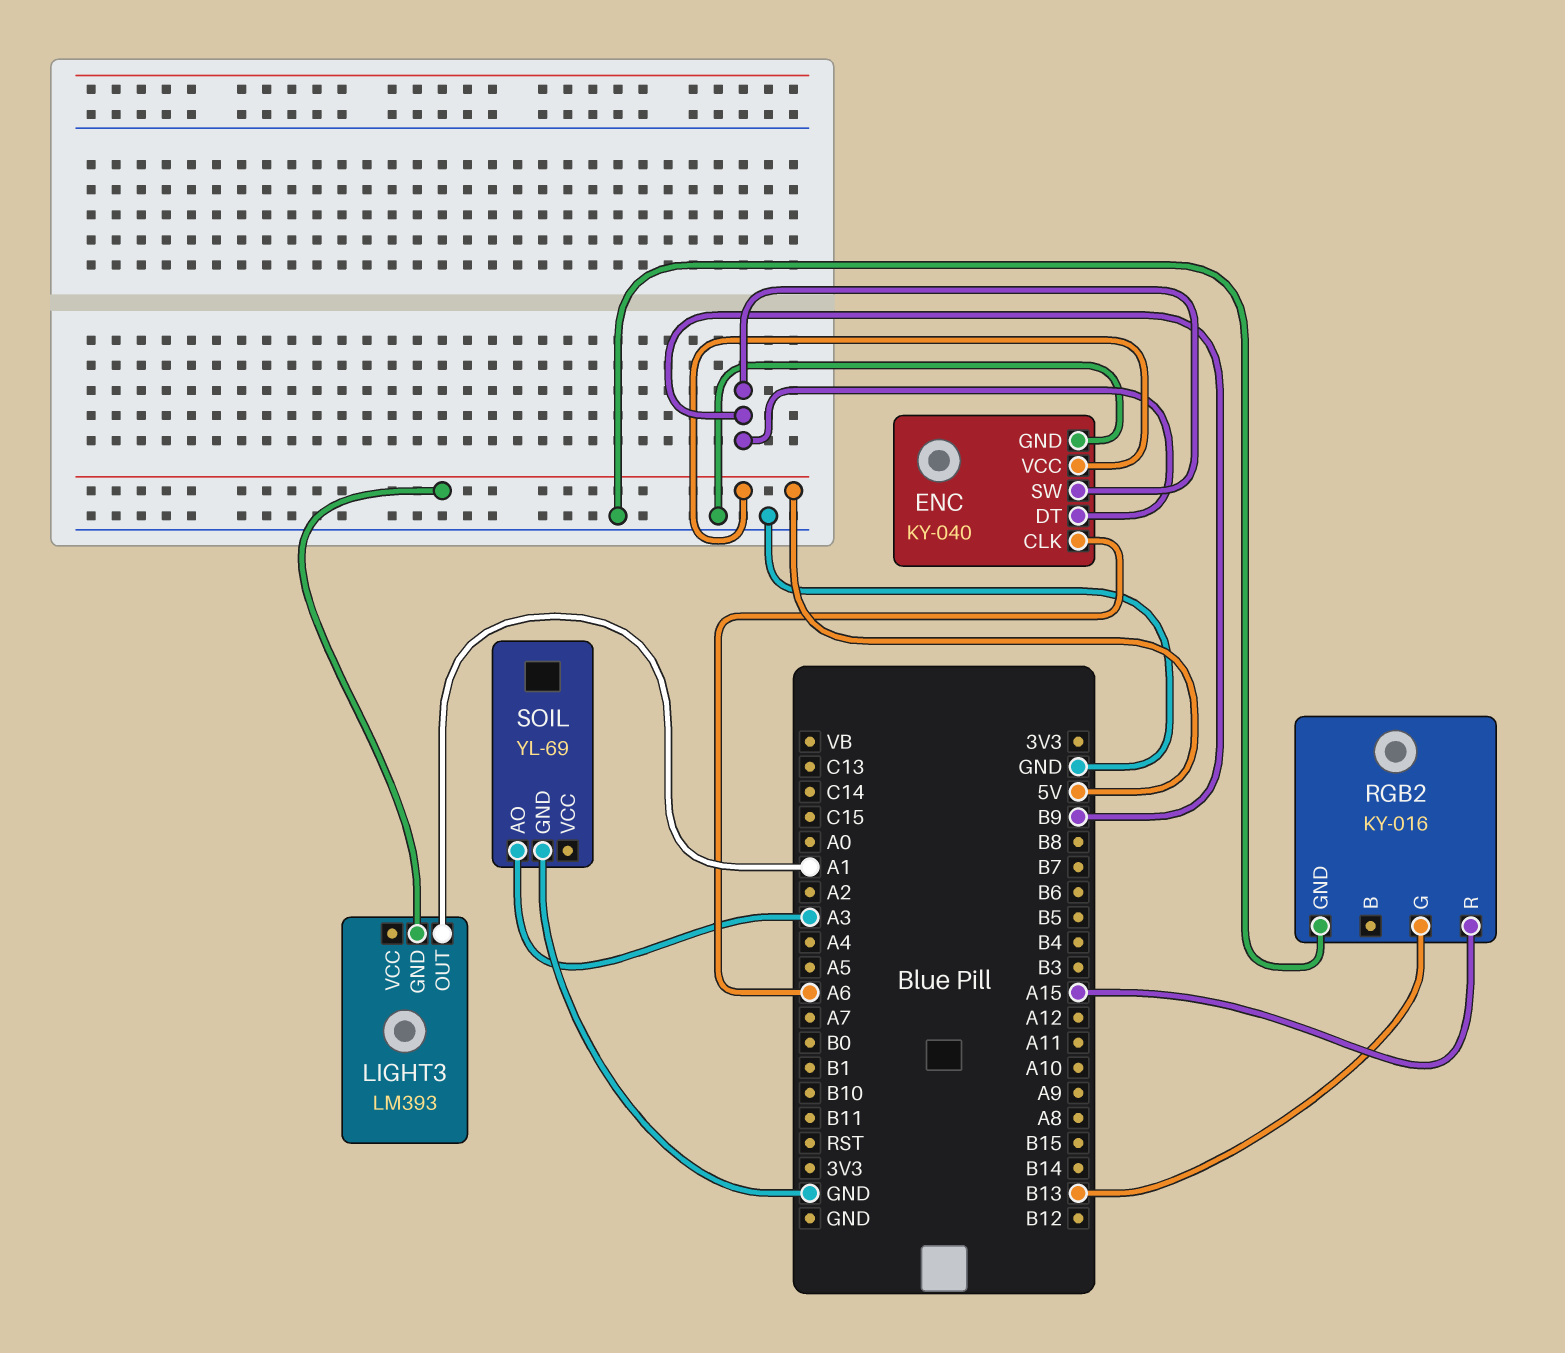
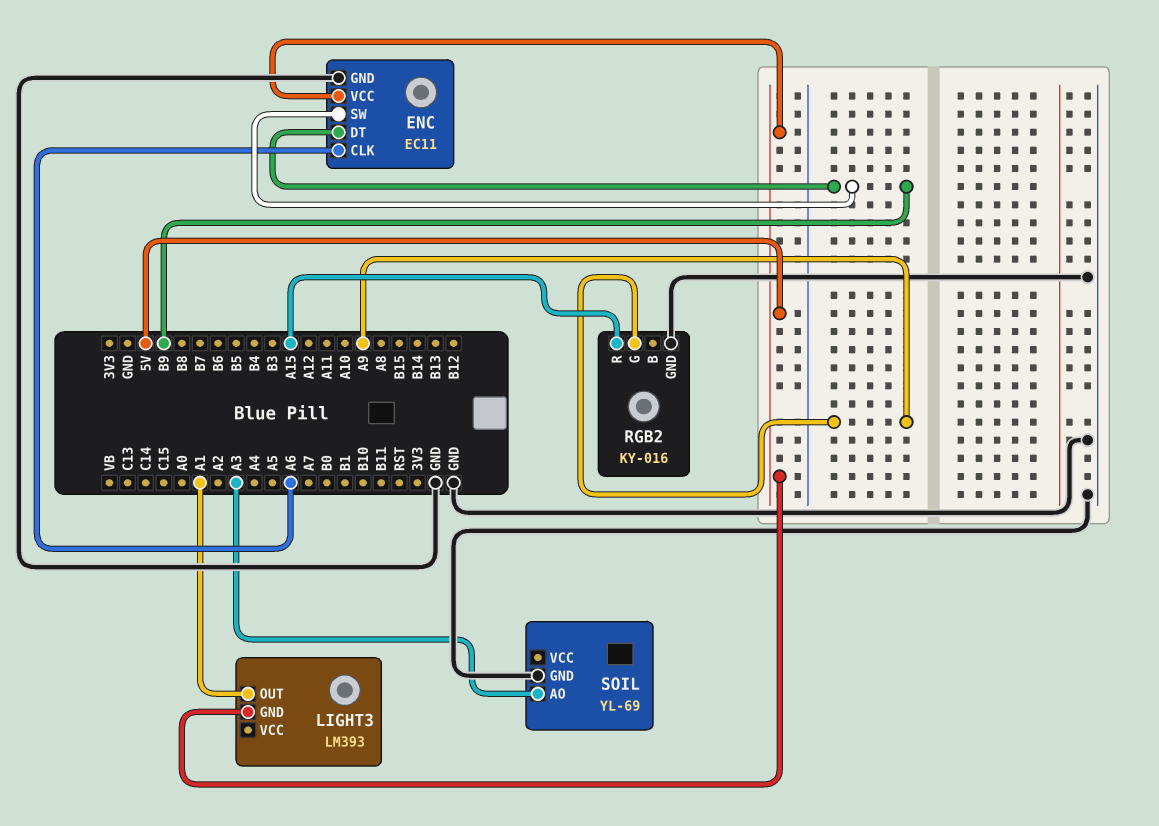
ENC: KY-040 -> EC11
RGB2 pin G: B13 -> A9

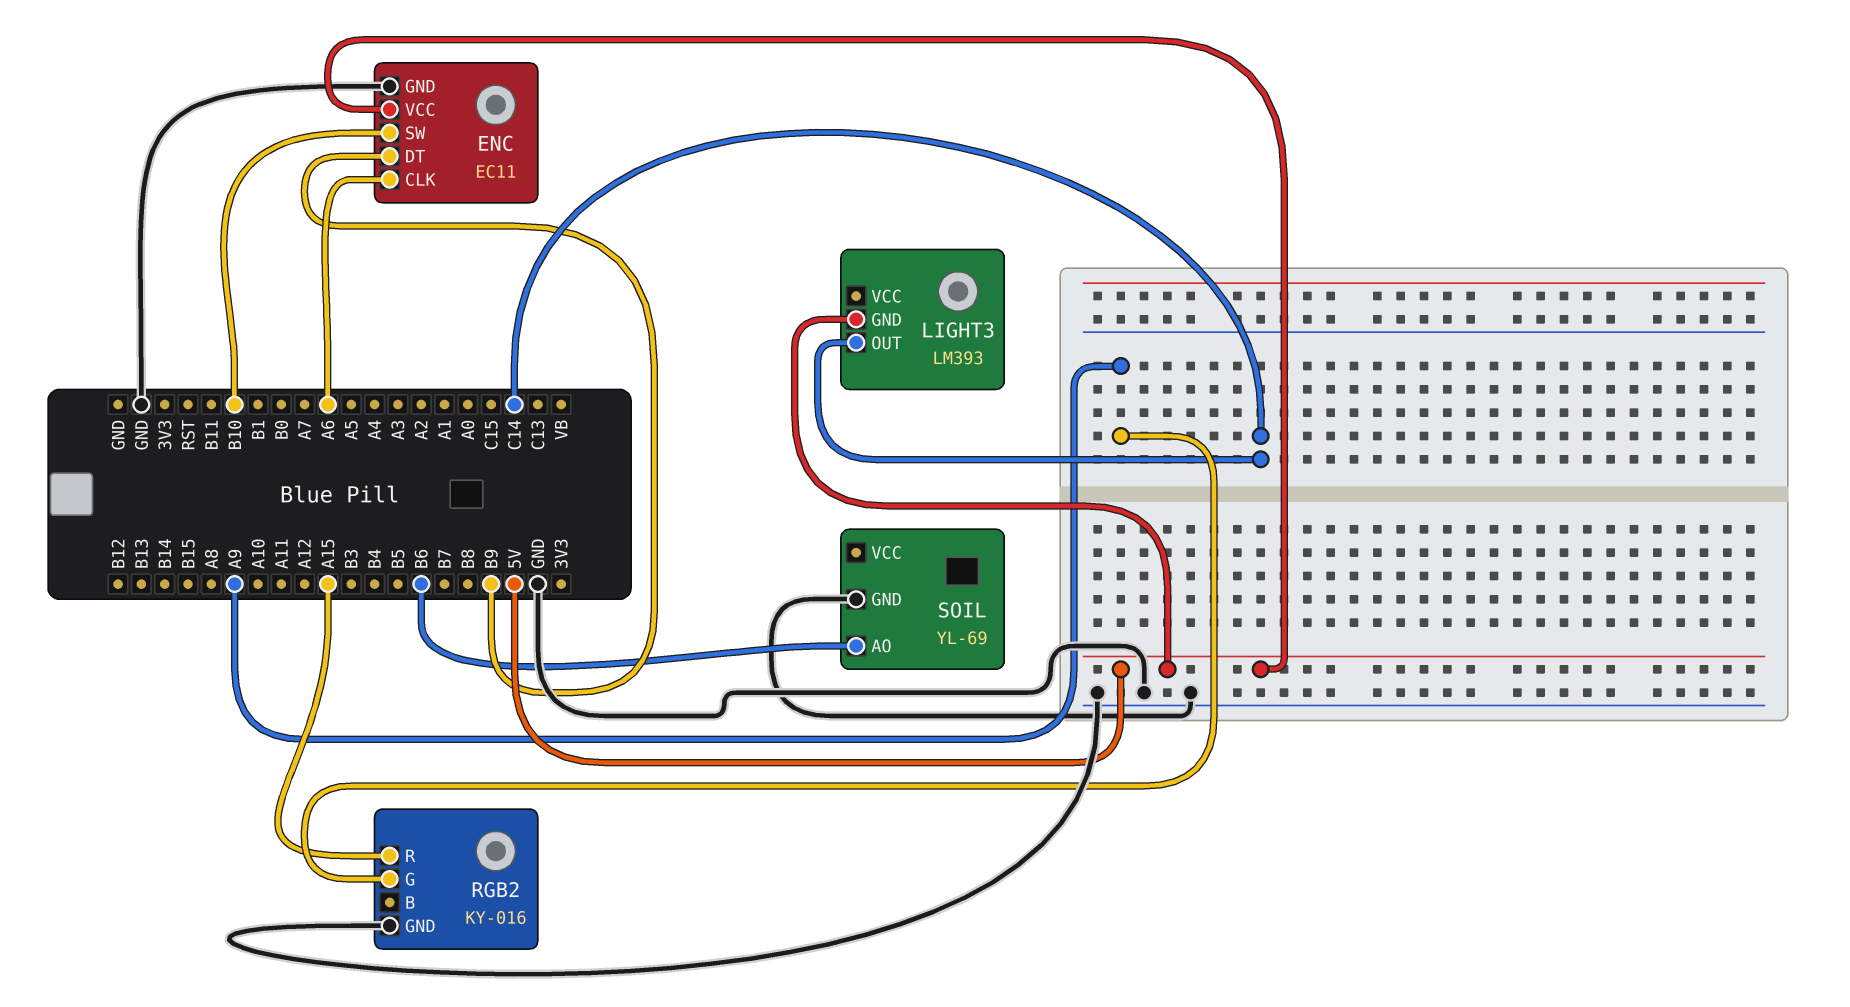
ENC pin SW: B9 -> B10
LIGHT3 pin OUT: A1 -> C14
SOIL pin AO: A3 -> B6

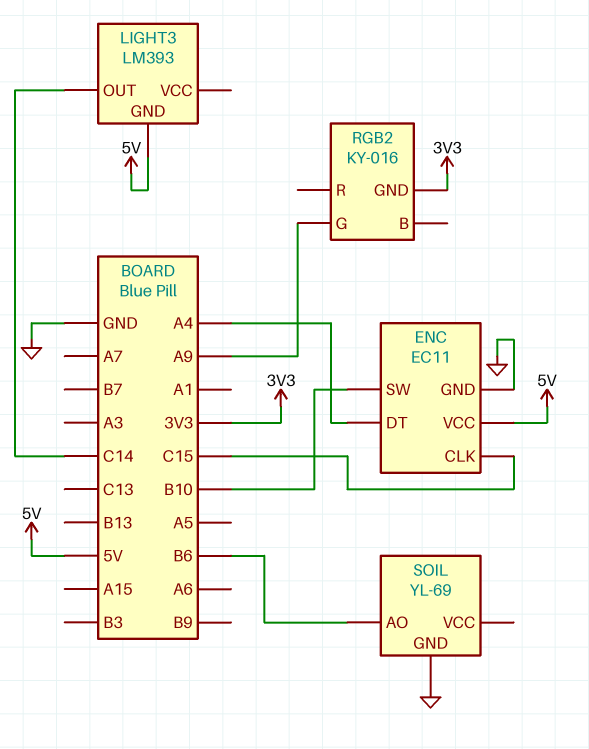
ENC pin CLK: A6 -> C15
ENC pin DT: B9 -> A4
RGB2 pin GND: GND -> 3V3
RGB2 pin R: A15 -> none

